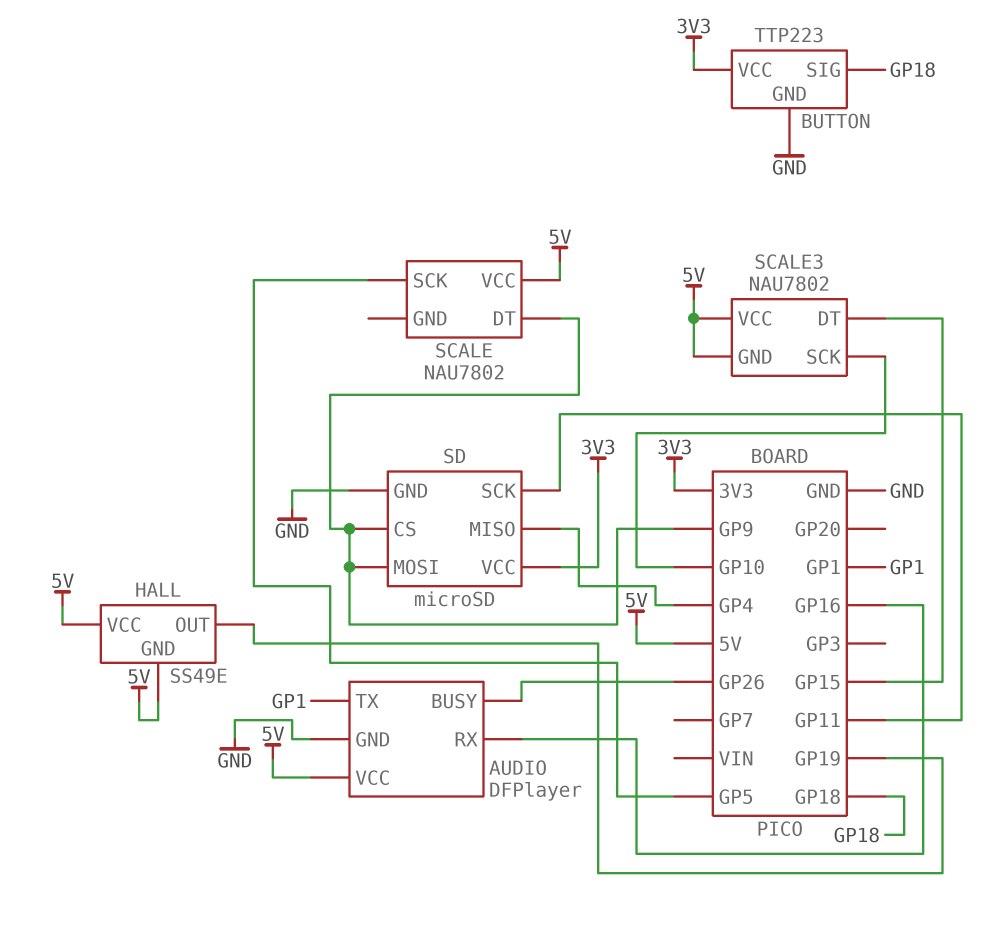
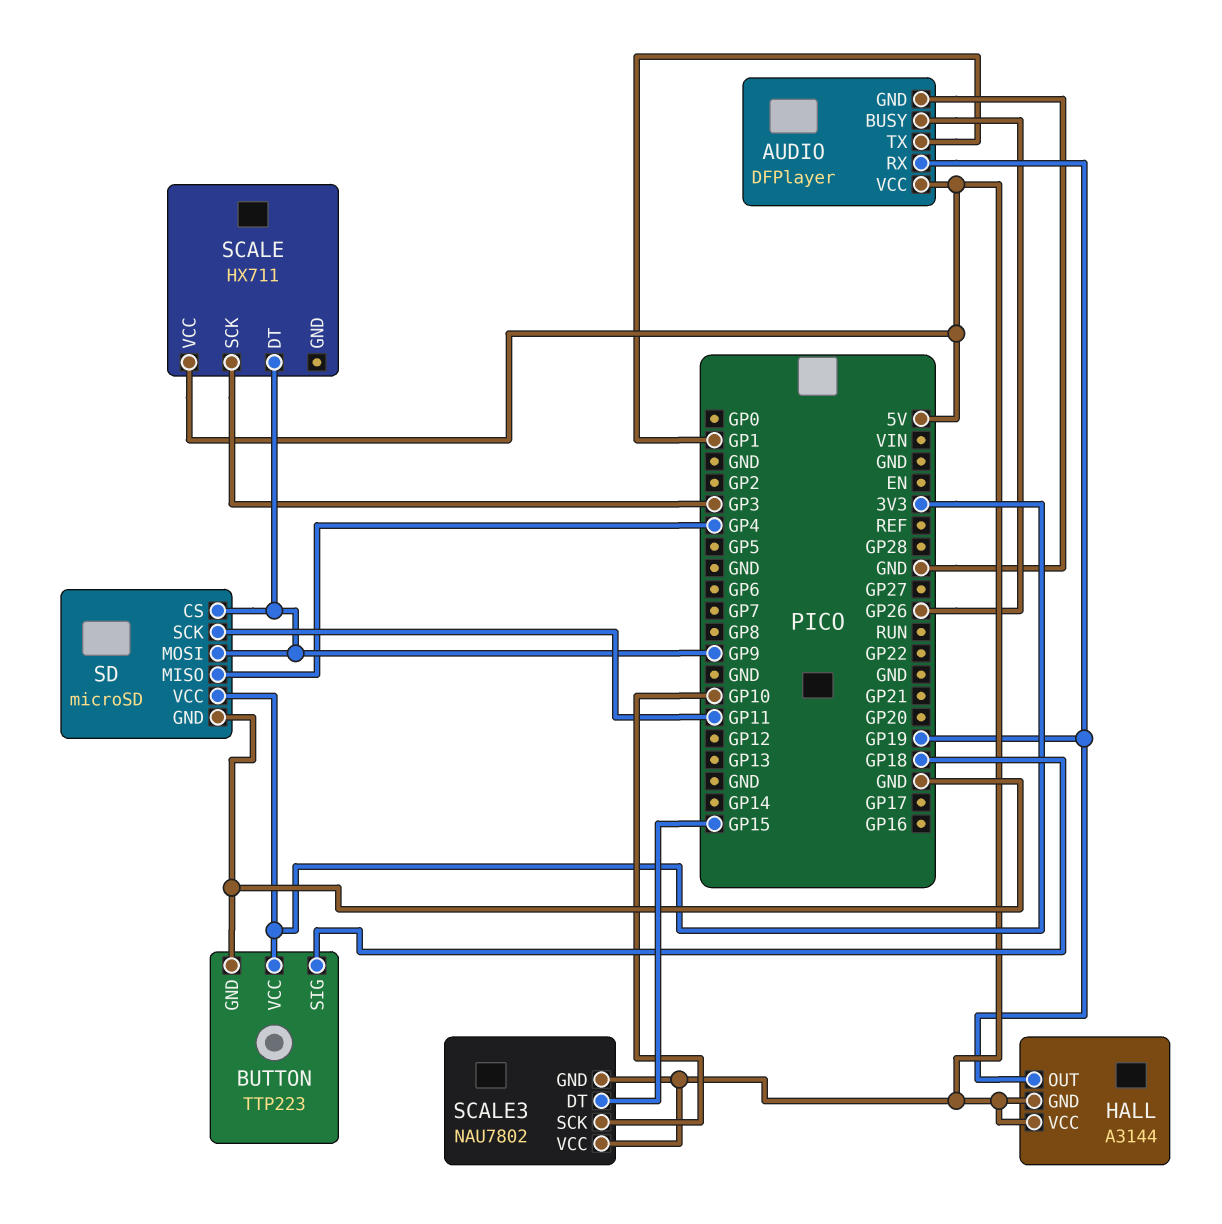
AUDIO pin RX: GP16 -> GP19
HALL: SS49E -> A3144
SCALE: NAU7802 -> HX711
SCALE pin SCK: GP5 -> GP3

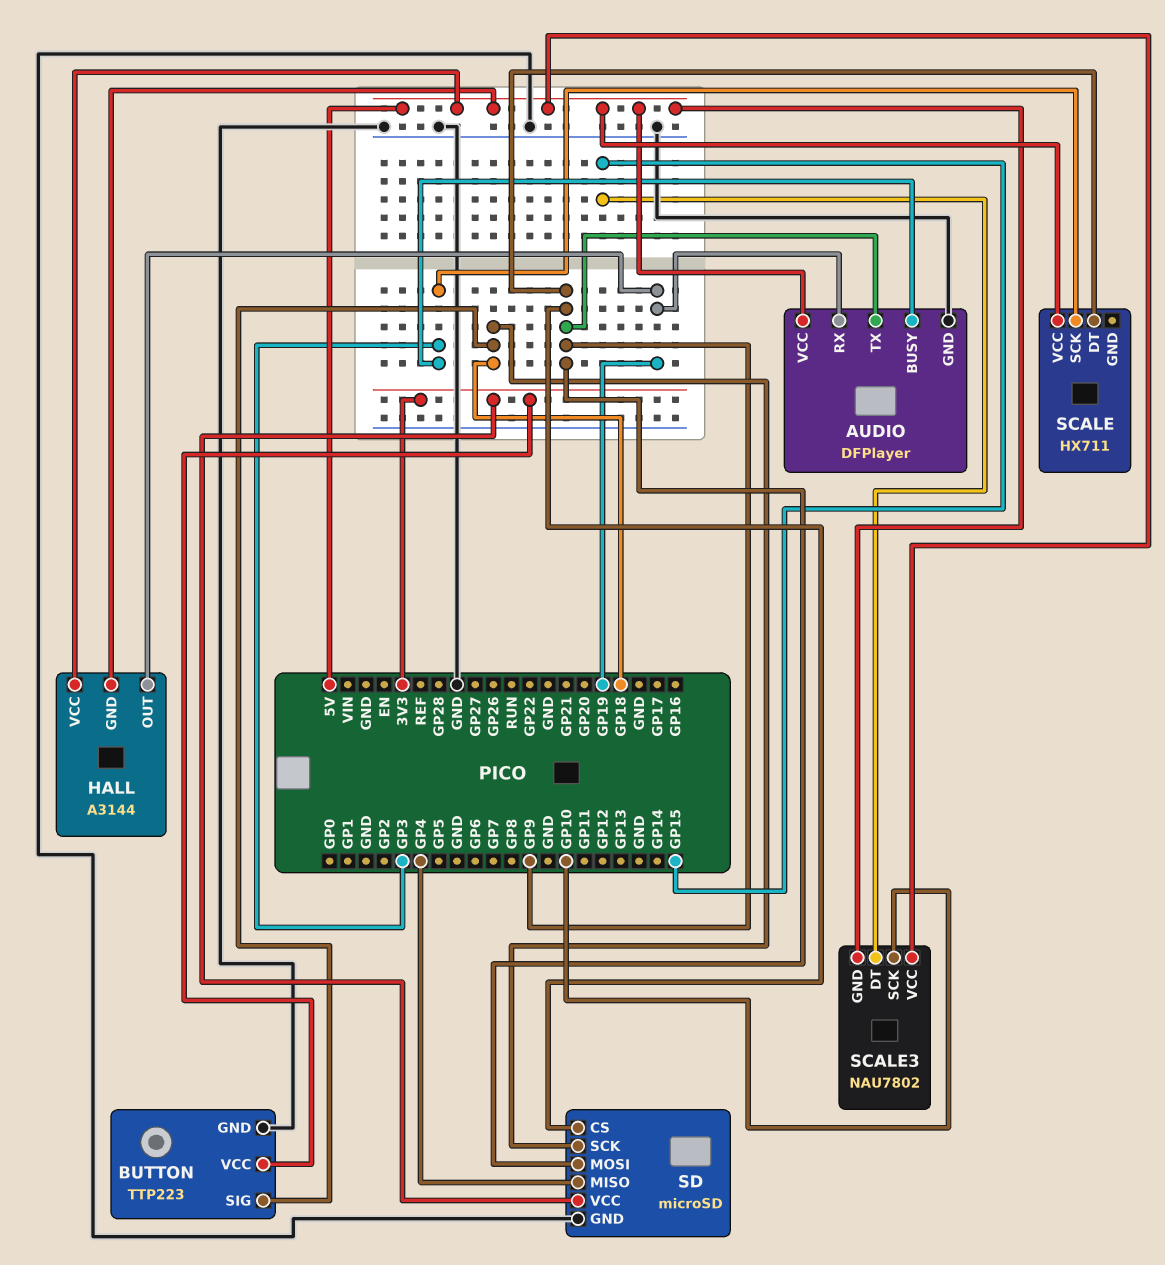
AUDIO pin BUSY: GP26 -> GP3
AUDIO pin TX: GP1 -> GP9
SD pin SCK: GP11 -> GP18

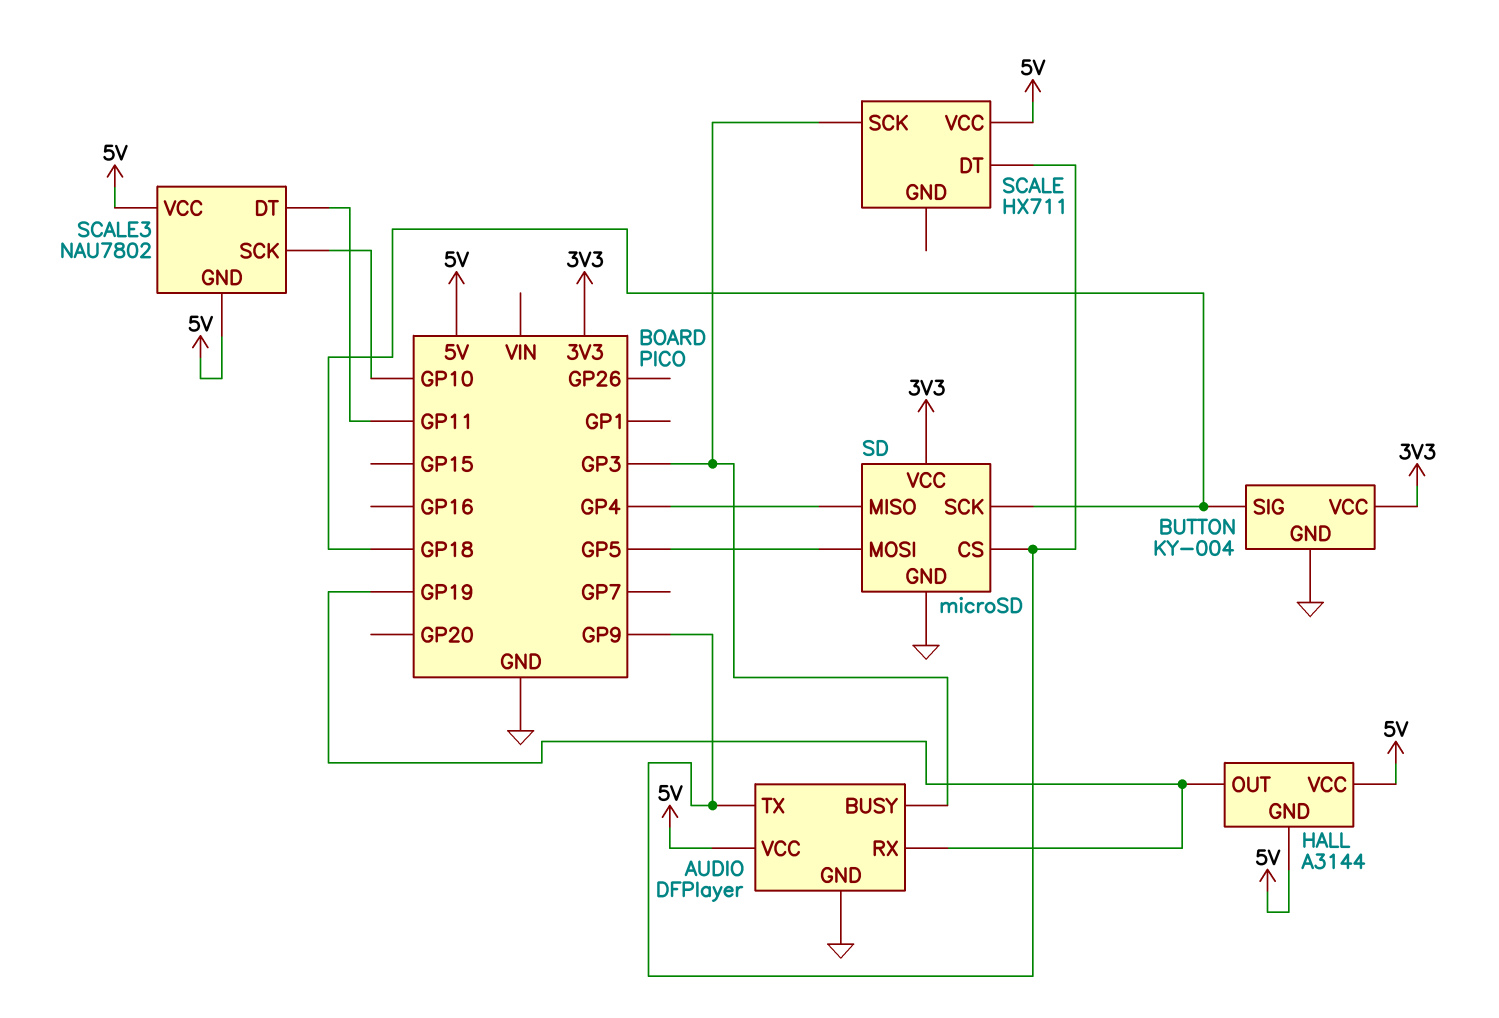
BUTTON: TTP223 -> KY-004
SCALE3 pin DT: GP15 -> GP11
SD pin MOSI: GP9 -> GP5

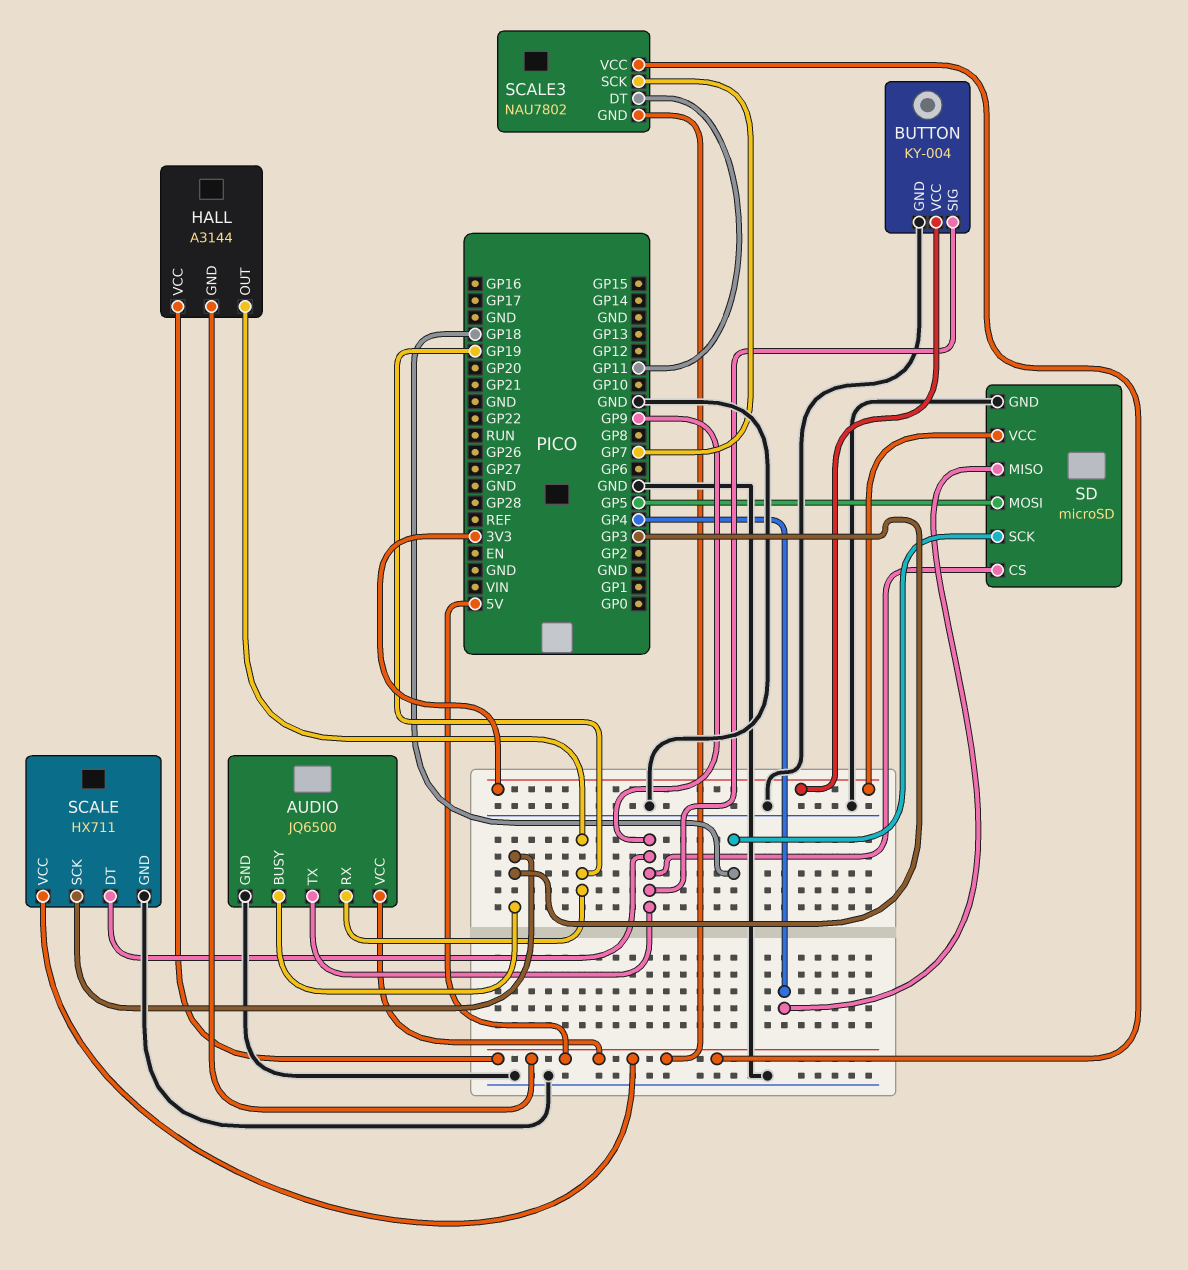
AUDIO: DFPlayer -> JQ6500
BUTTON pin SIG: GP18 -> GP9
SCALE pin GND: none -> GND
SCALE3 pin SCK: GP10 -> GP7

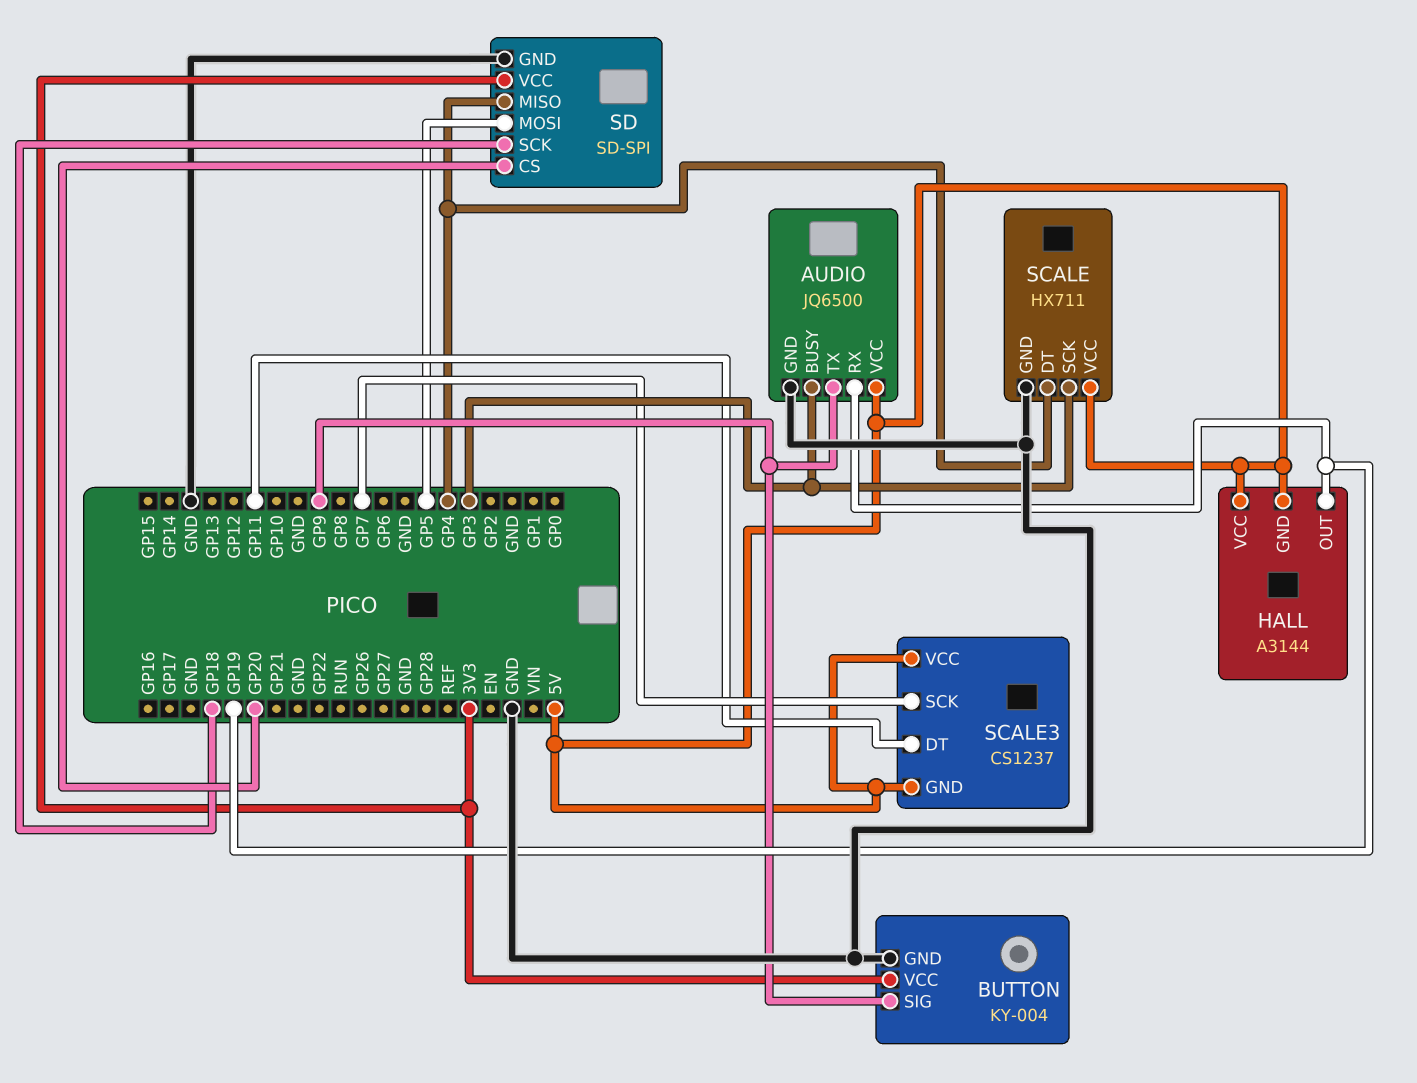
SCALE pin DT: GP9 -> GP4
SCALE3: NAU7802 -> CS1237
SD: microSD -> SD-SPI
SD pin CS: GP9 -> GP20

